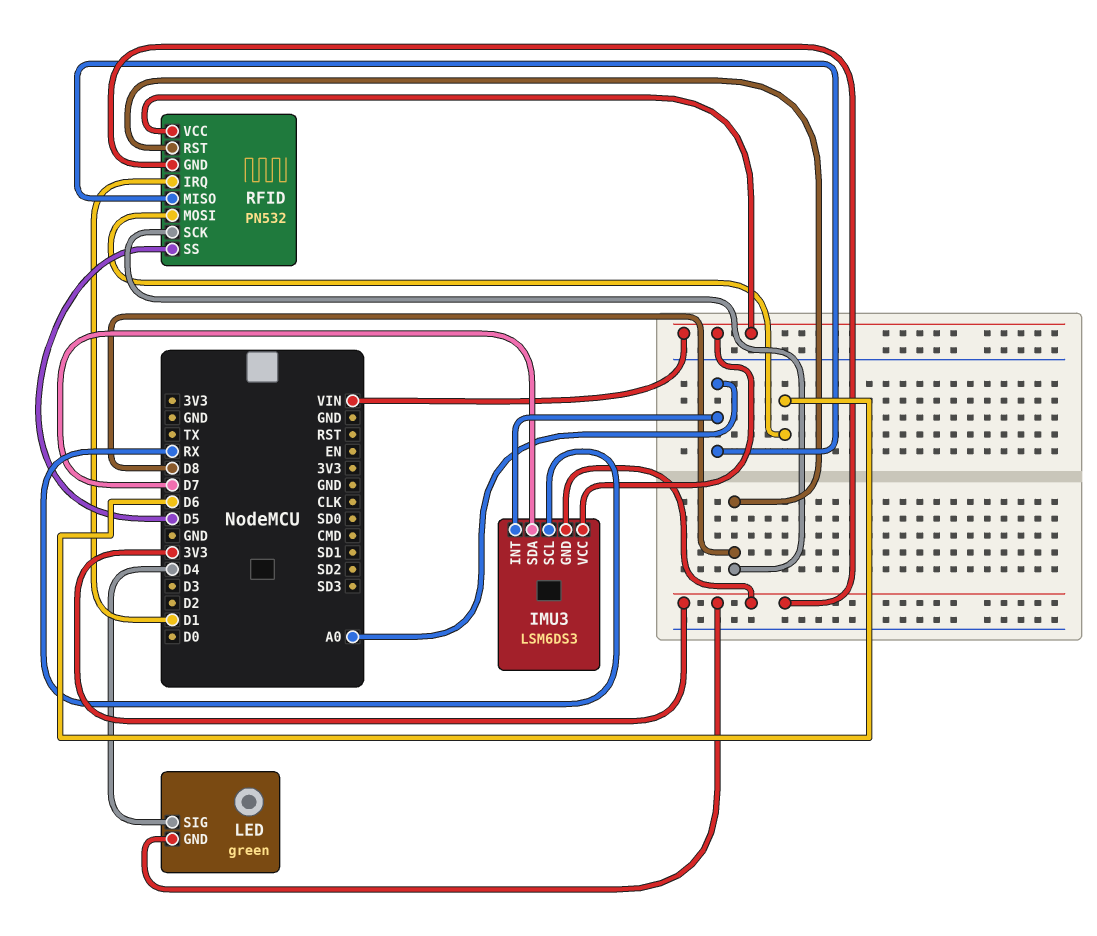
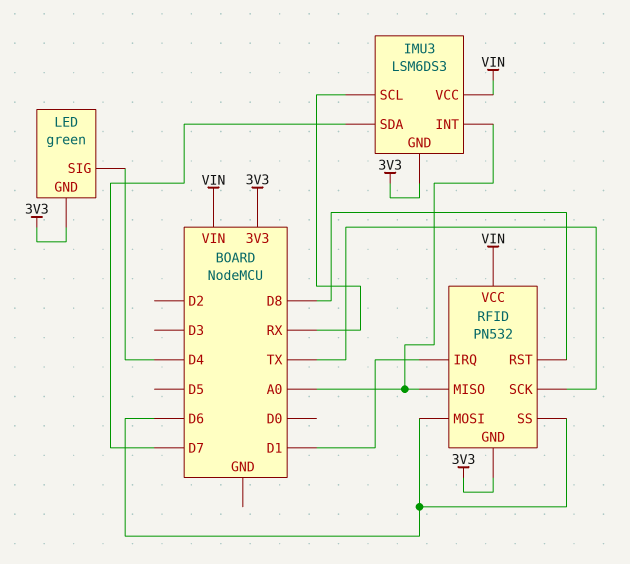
RFID pin SCK: D8 -> TX
RFID pin SS: D5 -> D6

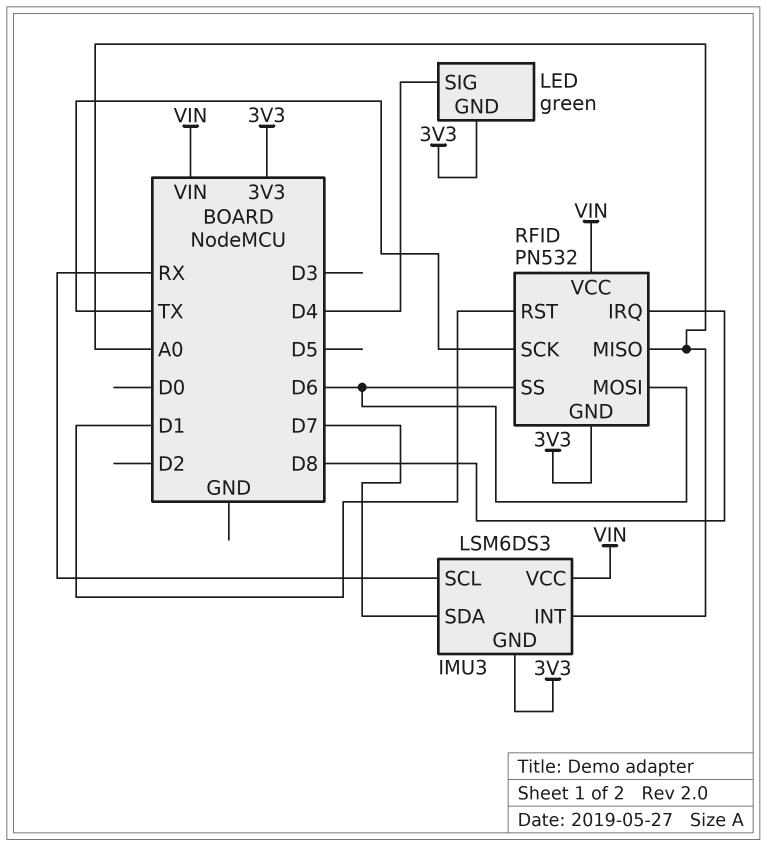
RFID pin IRQ: D1 -> D8
RFID pin RST: D8 -> D1

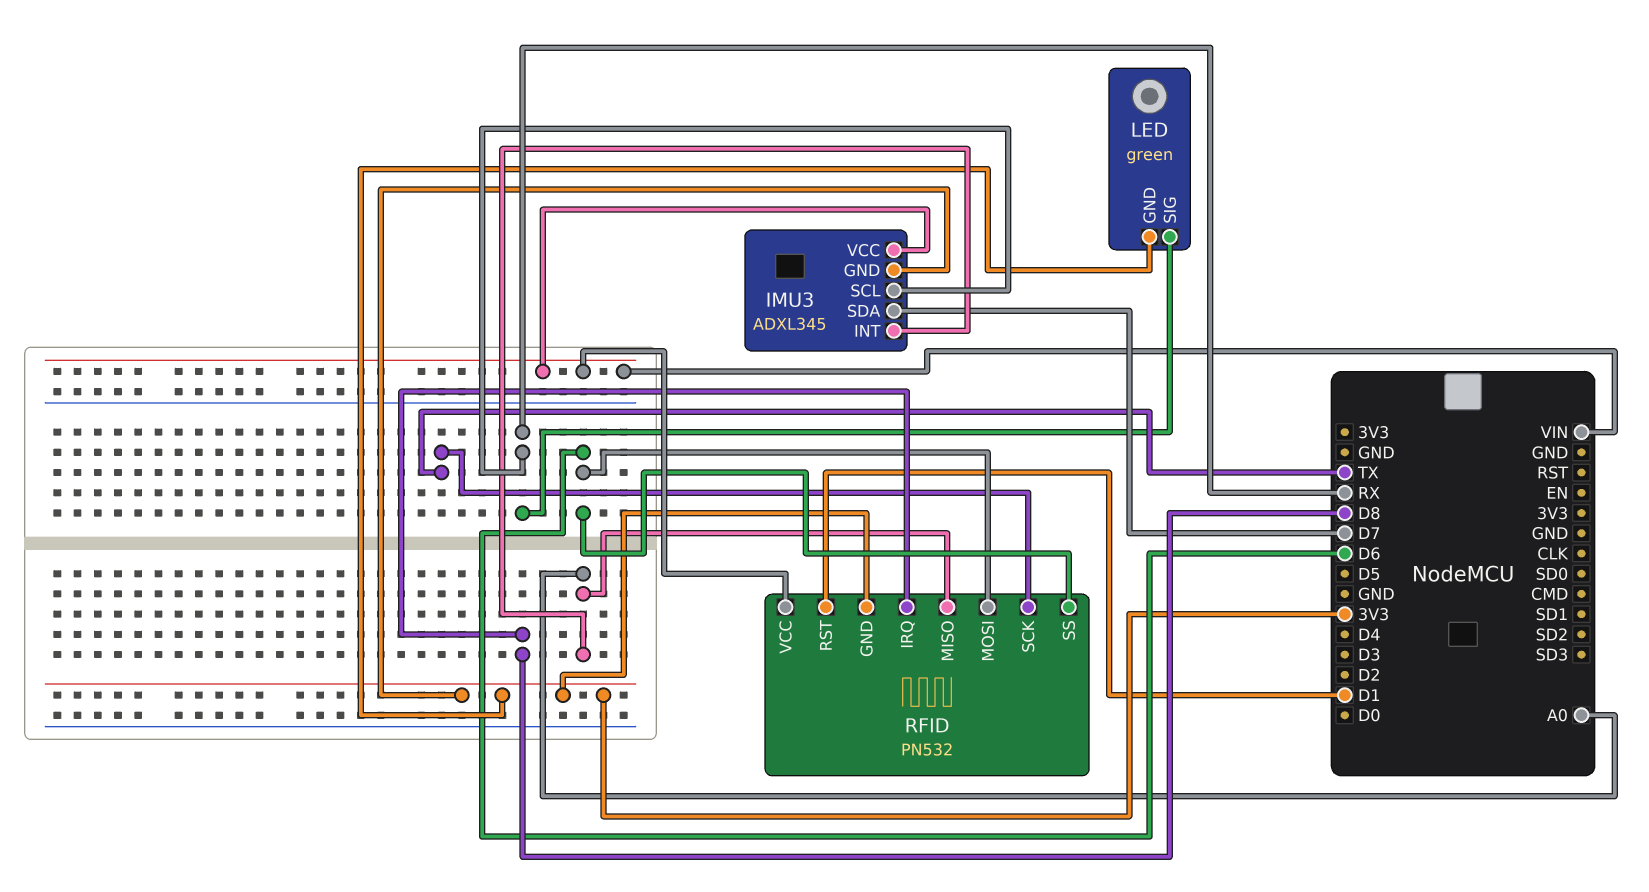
IMU3: LSM6DS3 -> ADXL345
LED pin SIG: D4 -> RX

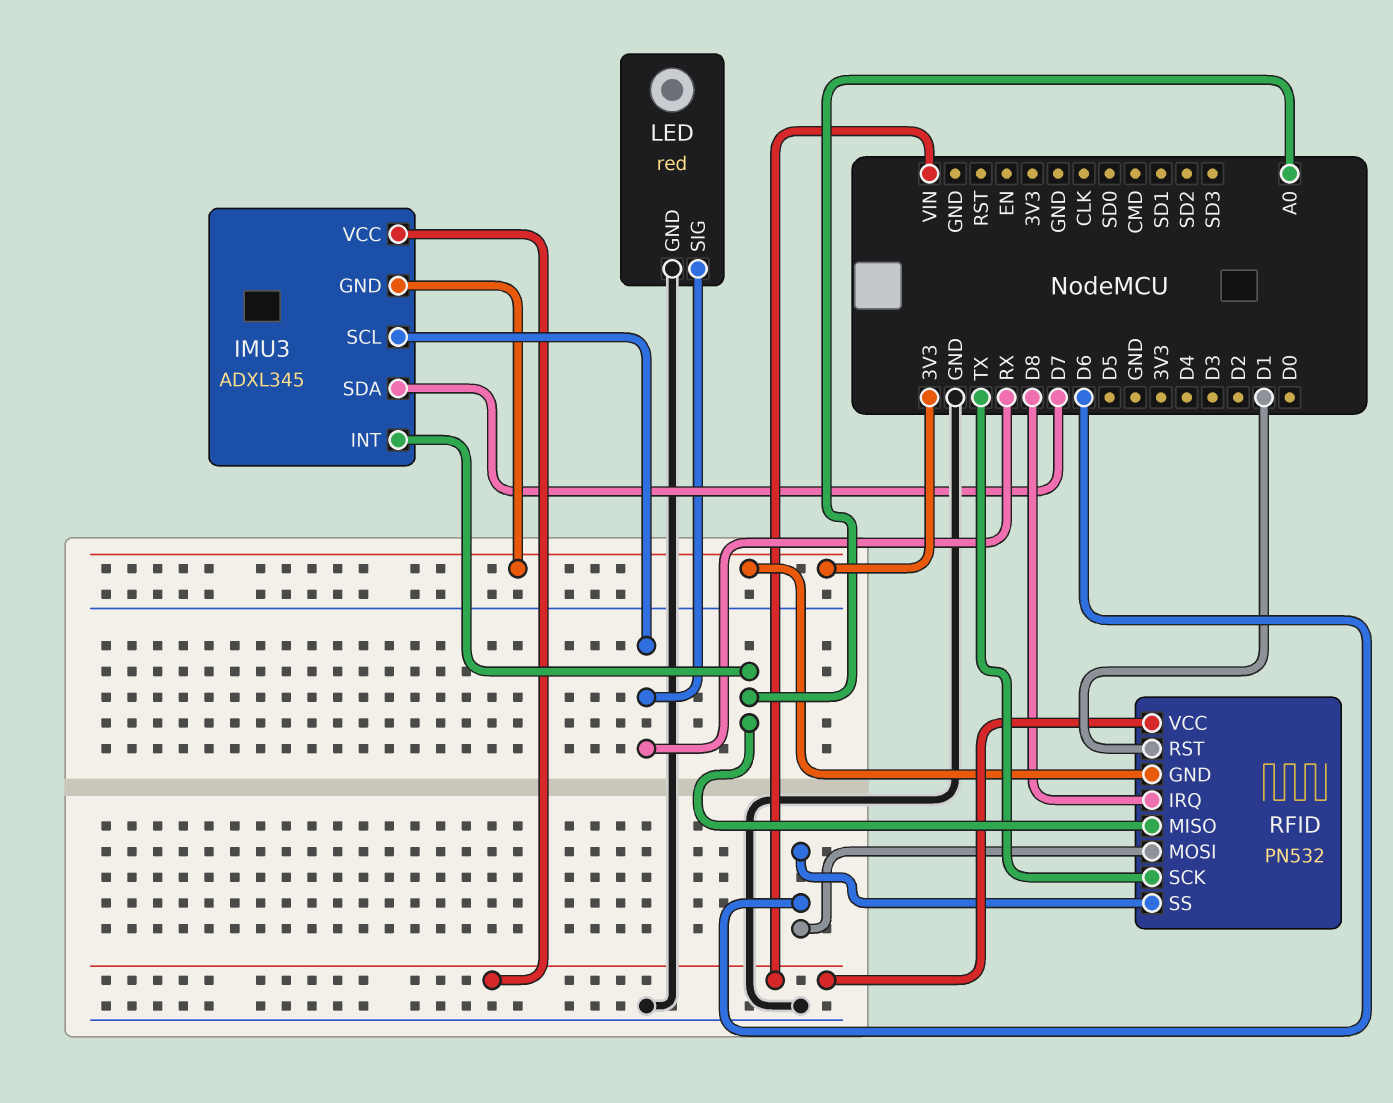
LED: green -> red
LED pin GND: 3V3 -> GND

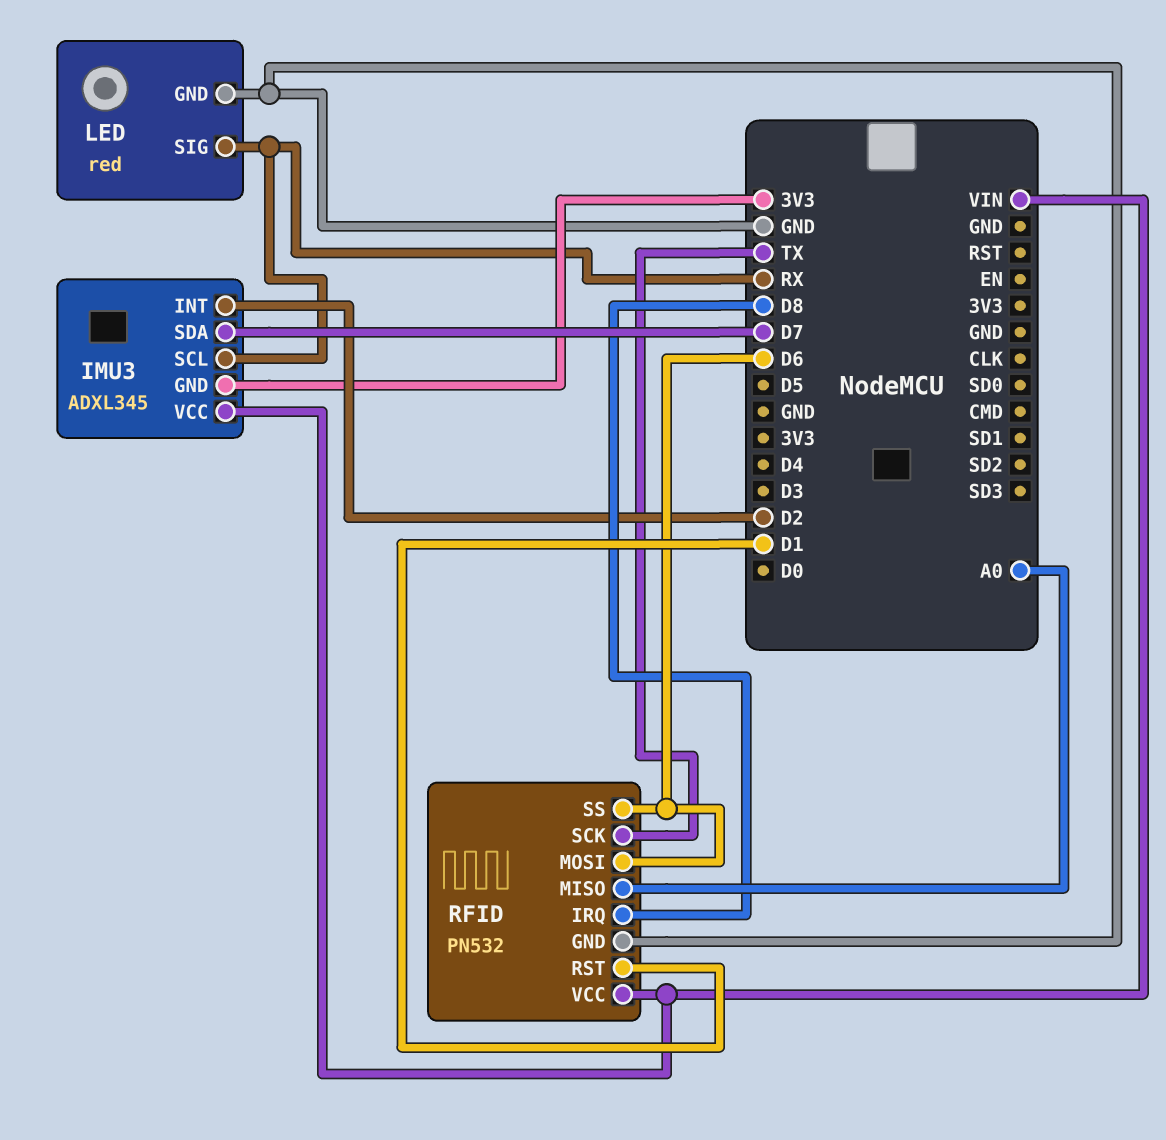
IMU3 pin INT: A0 -> D2
RFID pin GND: 3V3 -> GND

